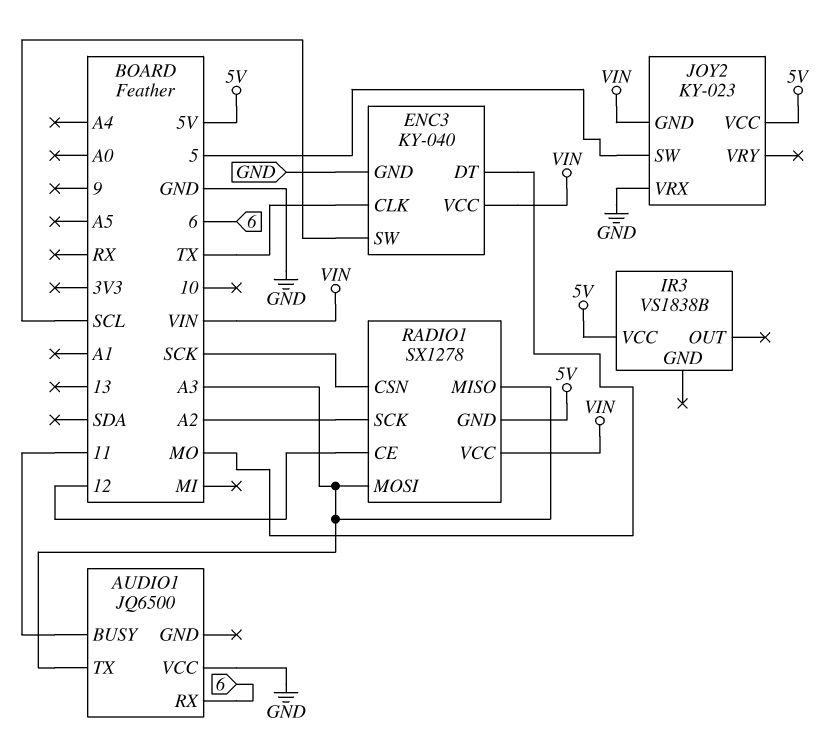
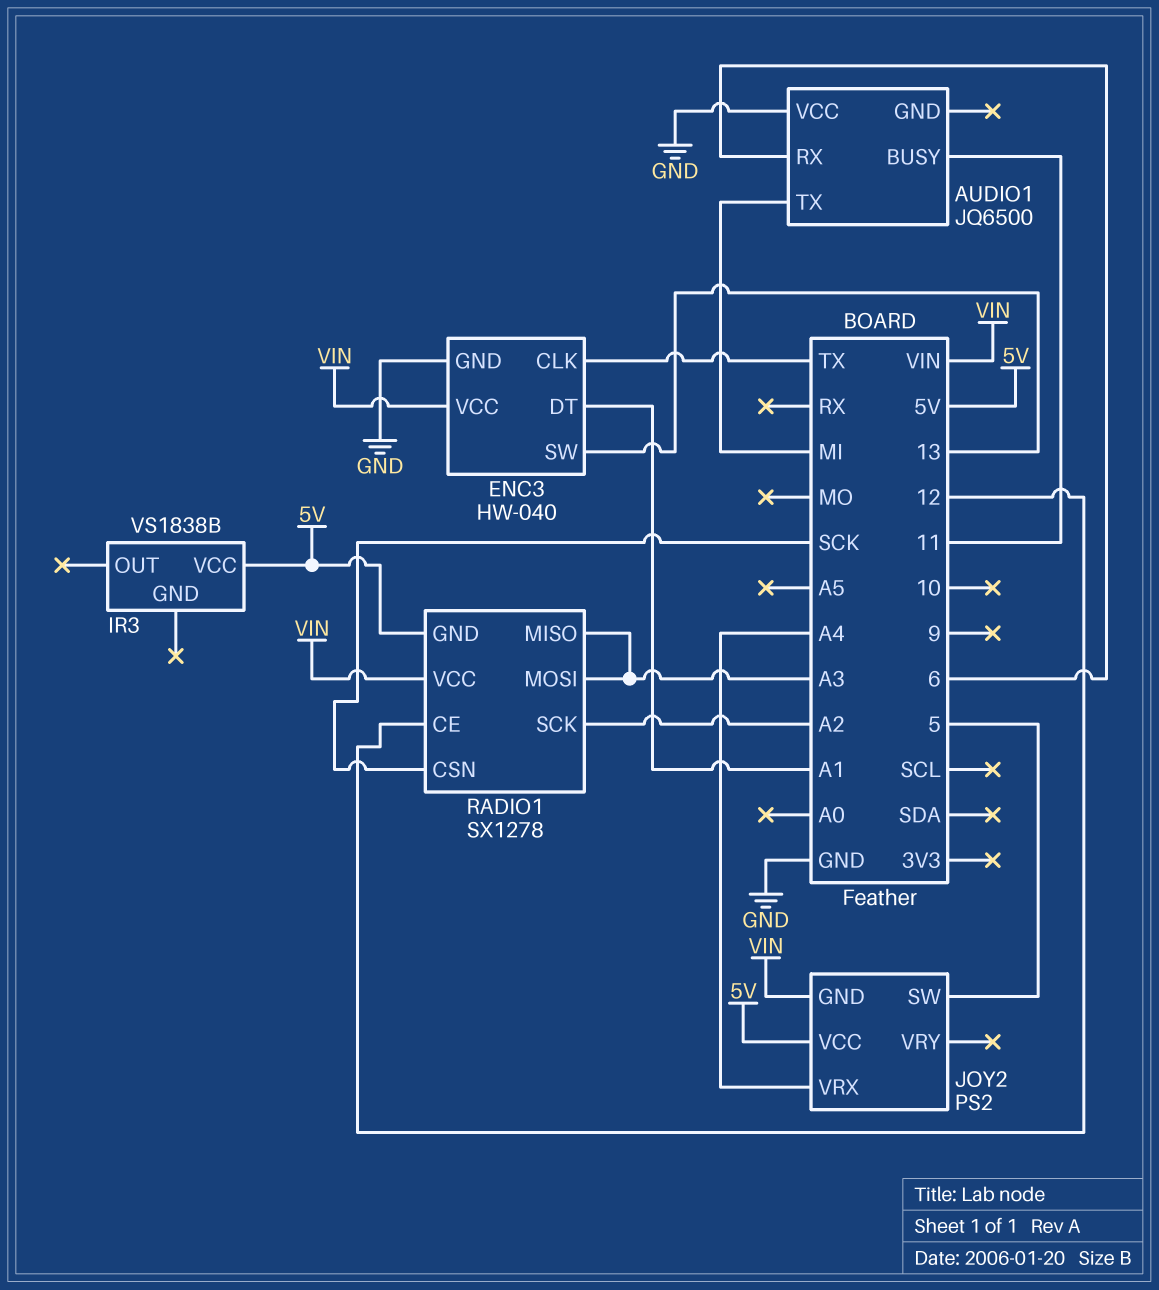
AUDIO1 pin TX: A3 -> MI
ENC3: KY-040 -> HW-040
ENC3 pin DT: MO -> A1
ENC3 pin SW: SCL -> 13
JOY2: KY-023 -> PS2
JOY2 pin VRX: GND -> A4

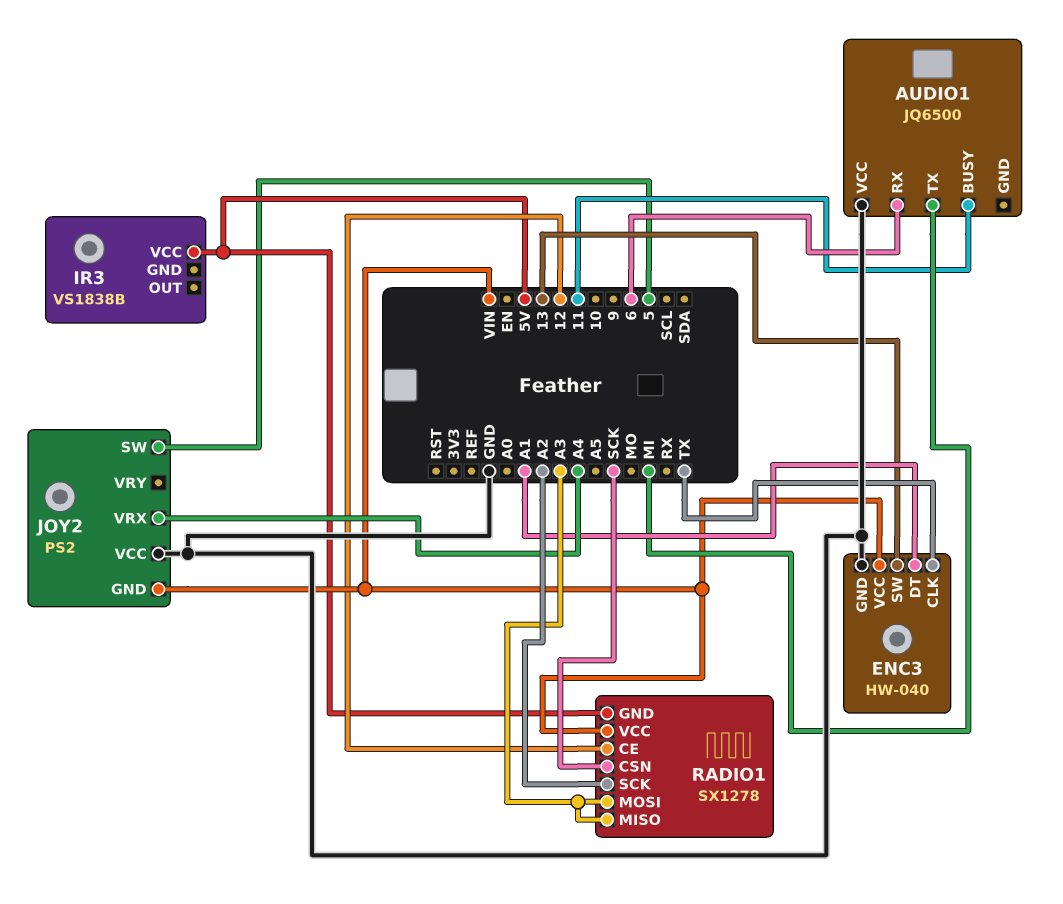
JOY2 pin VCC: 5V -> GND

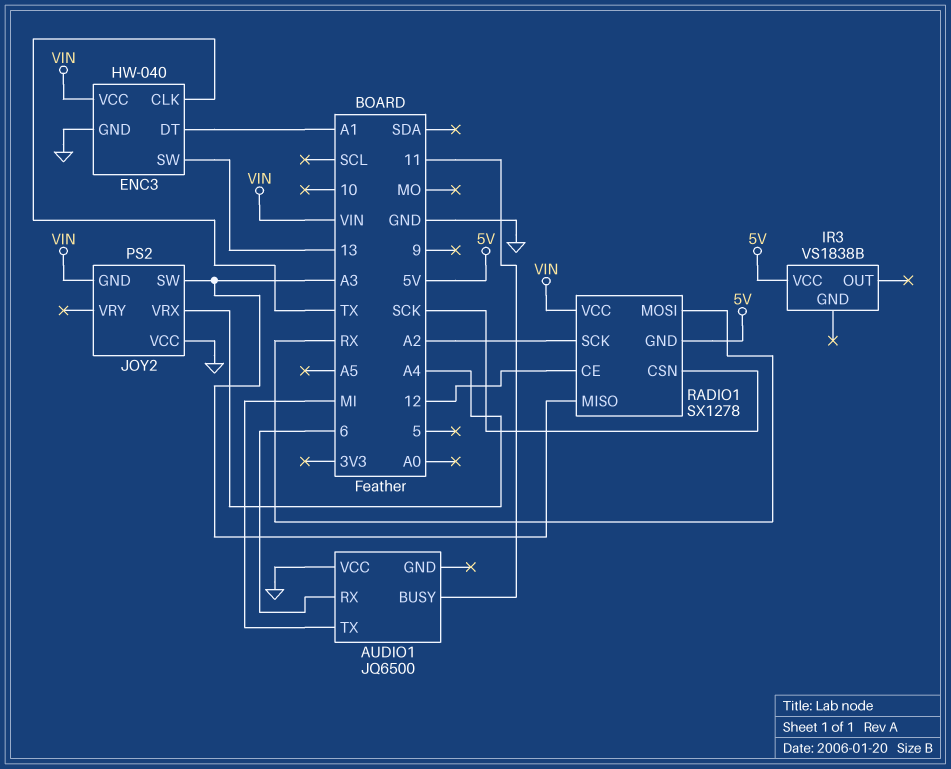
JOY2 pin SW: 5 -> A3
RADIO1 pin MOSI: A3 -> RX

